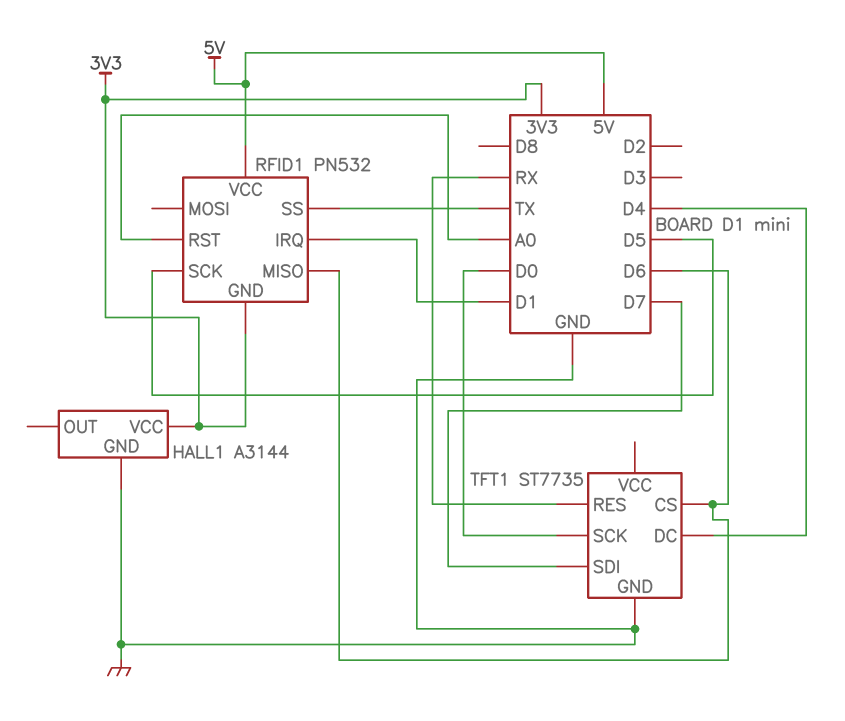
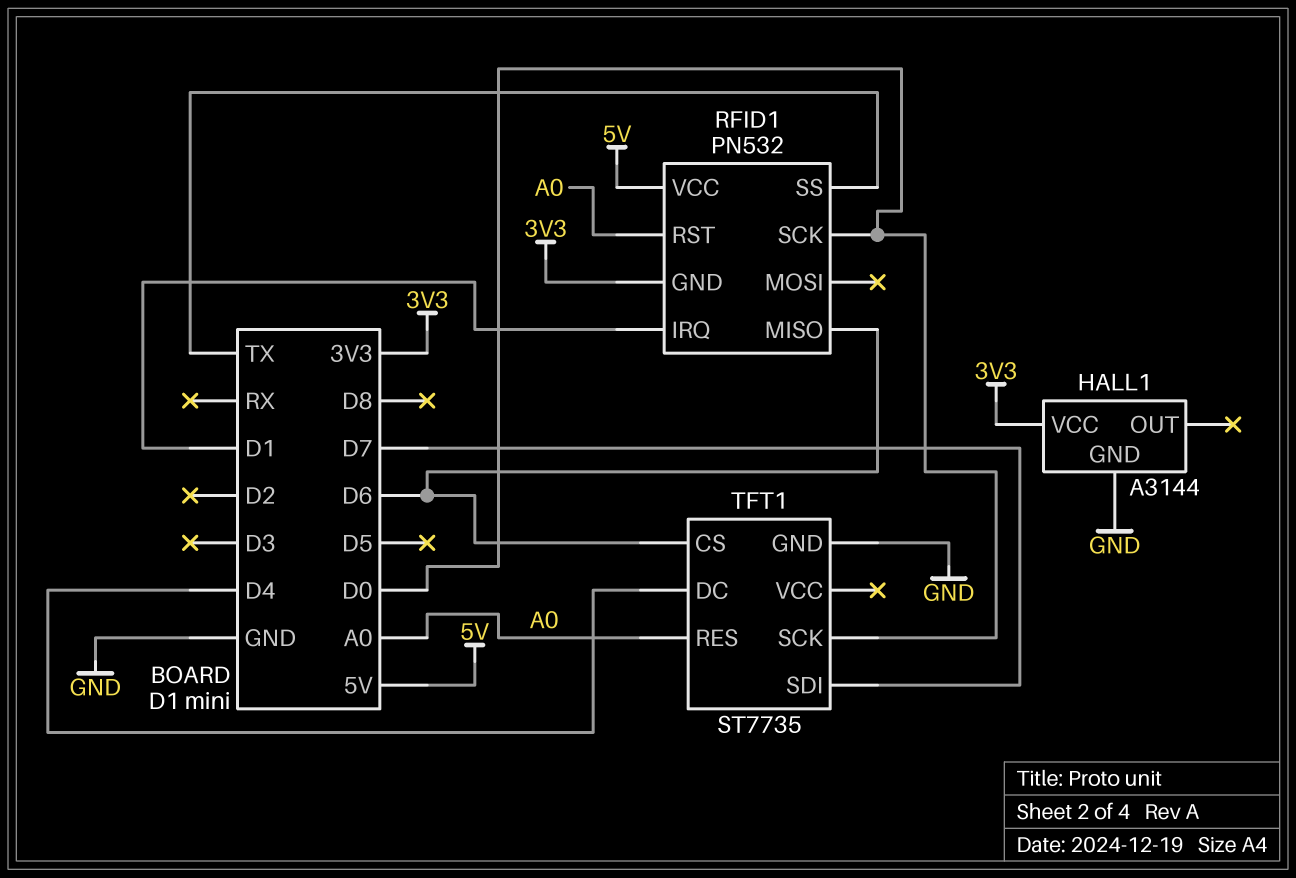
RFID1 pin SCK: D5 -> D0
TFT1 pin RES: RX -> A0

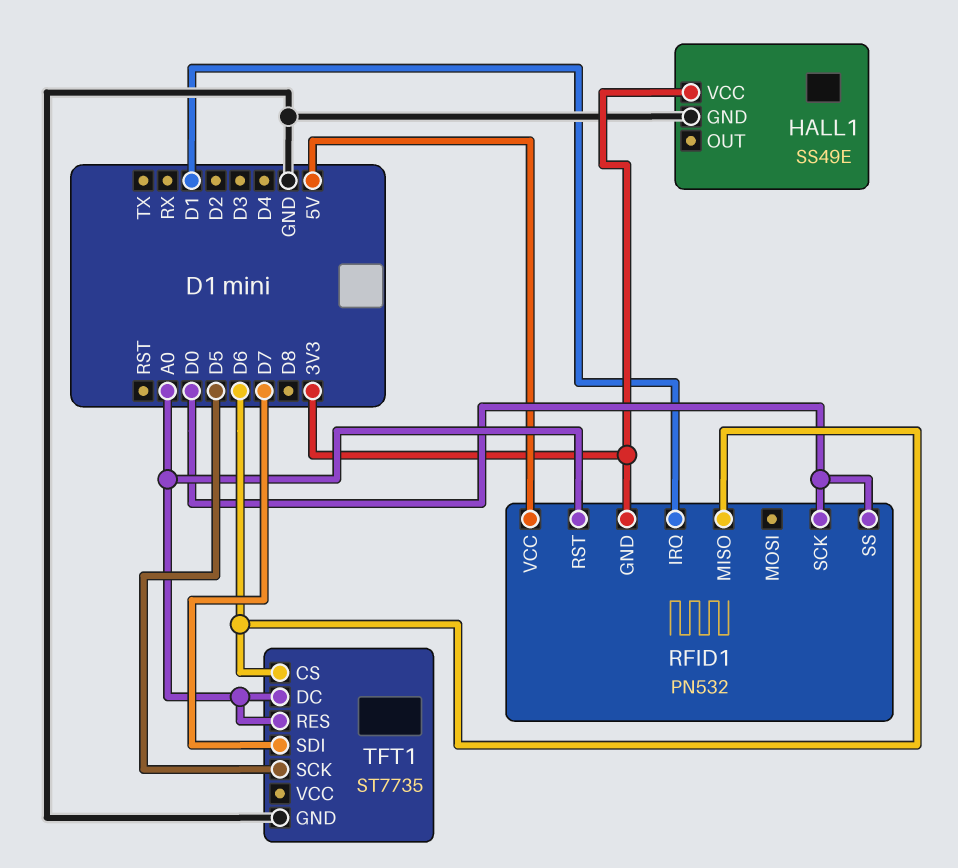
HALL1: A3144 -> SS49E
RFID1 pin SS: TX -> D0
TFT1 pin DC: D4 -> A0
TFT1 pin SCK: D0 -> D5

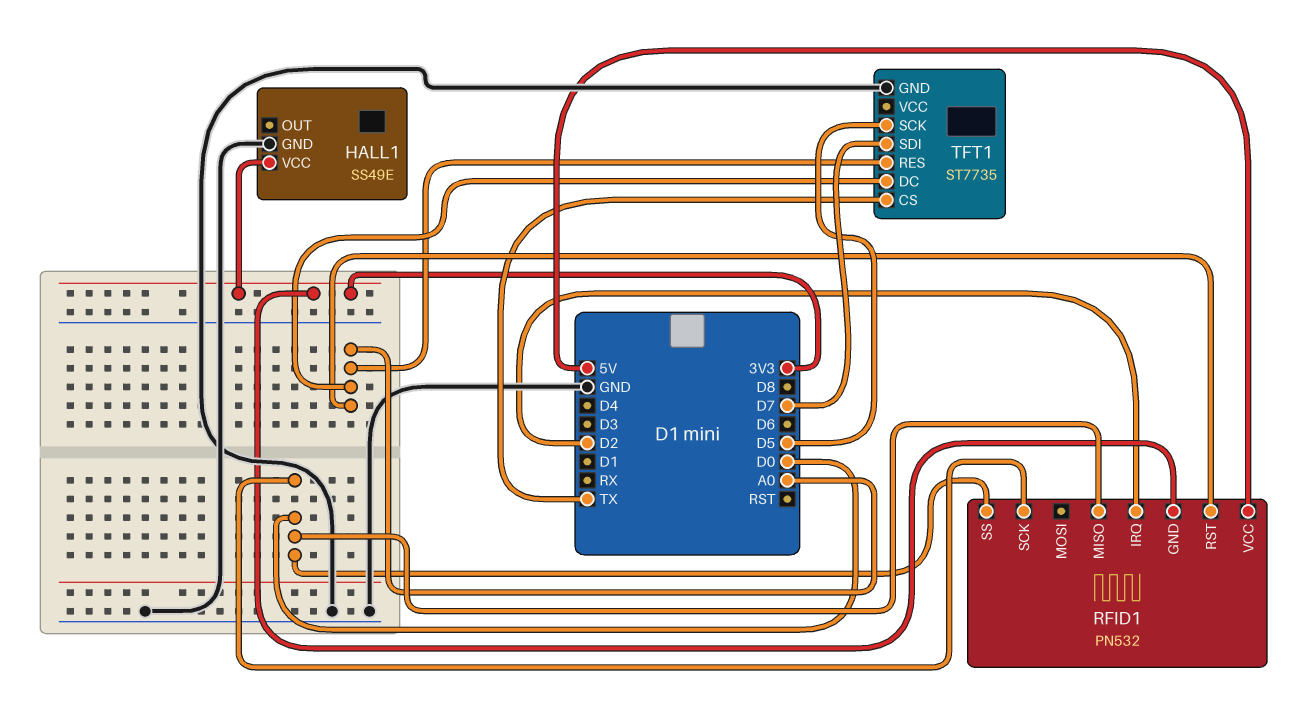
RFID1 pin IRQ: D1 -> D2
RFID1 pin MISO: D6 -> D0
TFT1 pin CS: D6 -> TX

